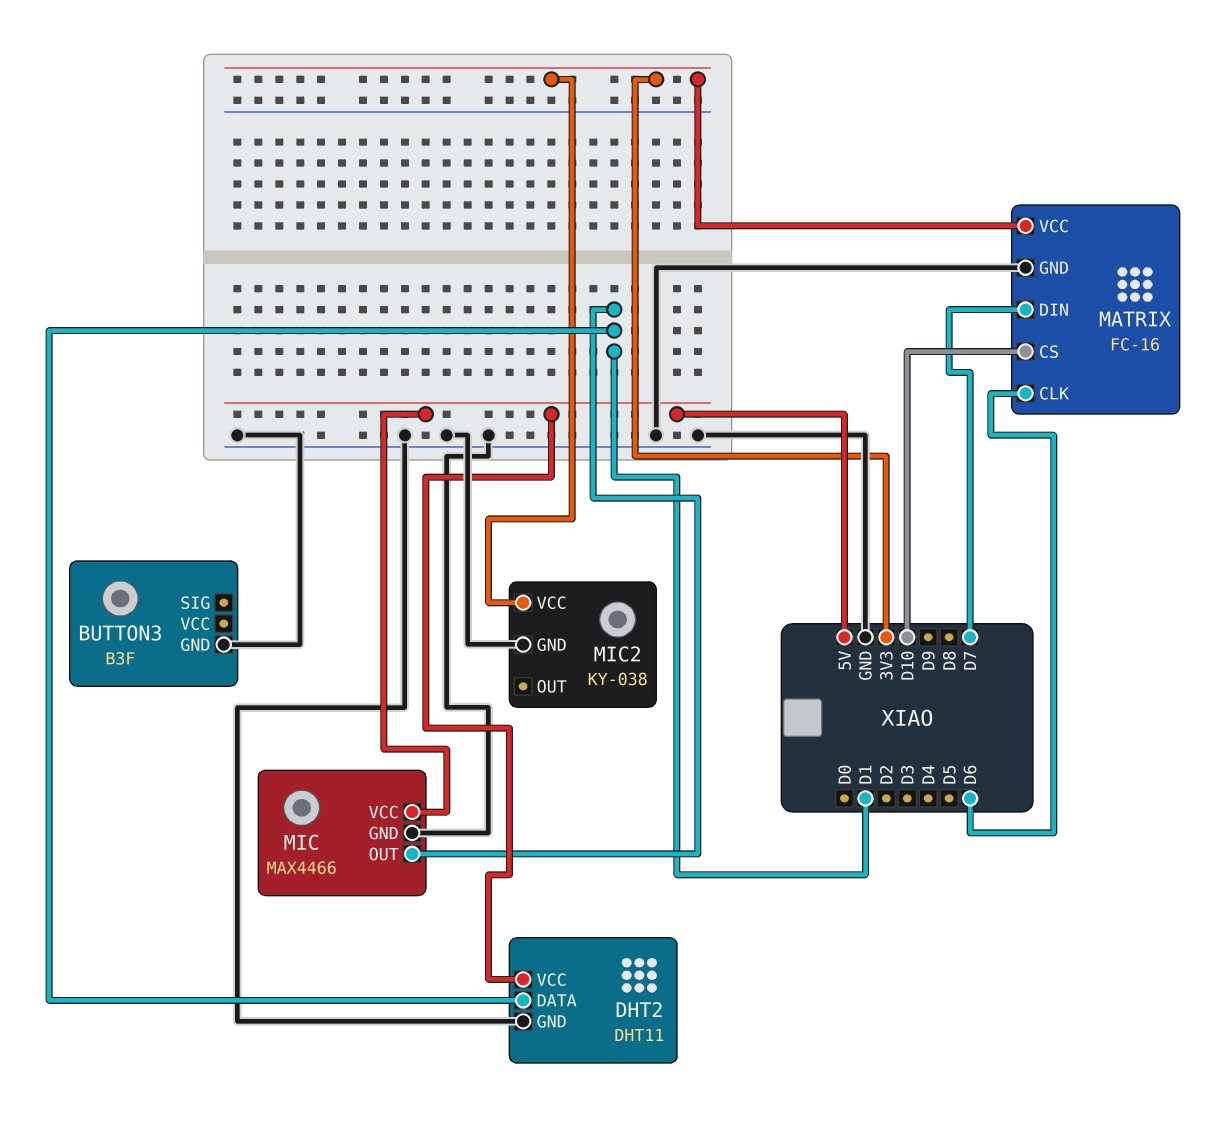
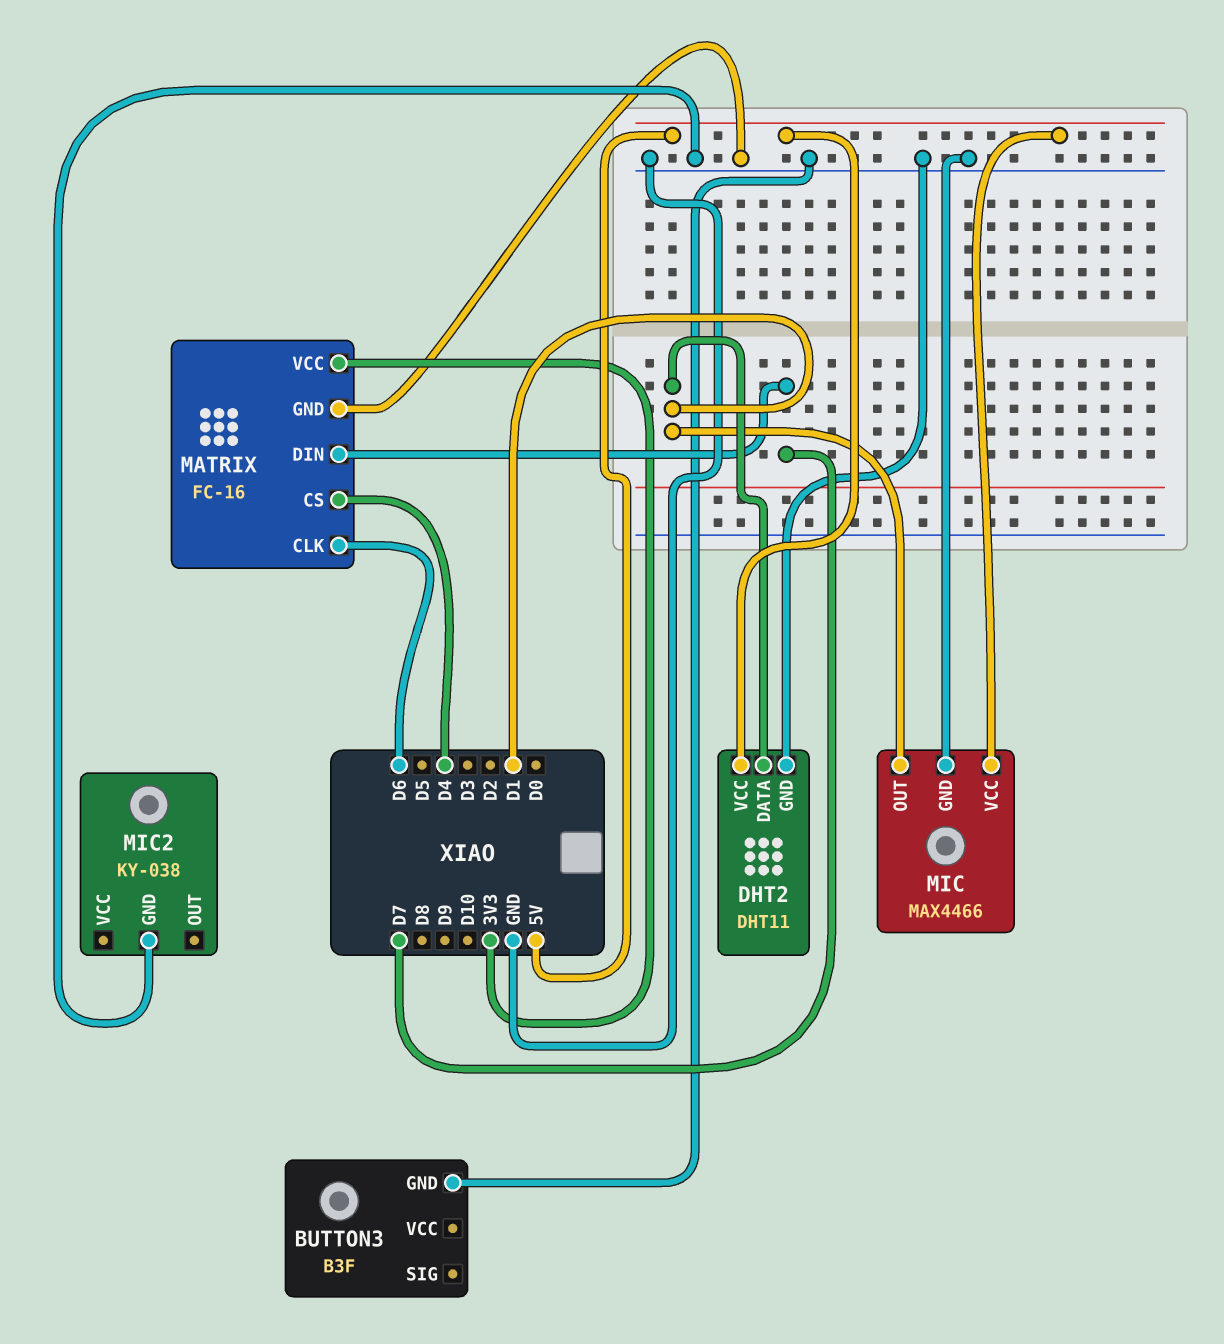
MATRIX pin CS: D10 -> D4
MIC2 pin VCC: 3V3 -> none

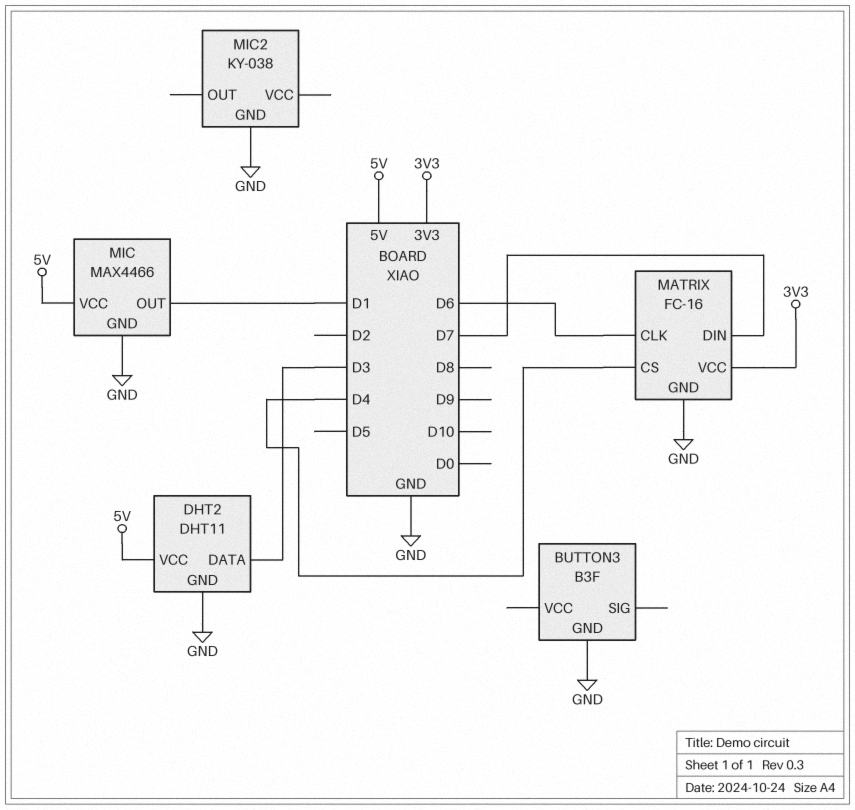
DHT2 pin DATA: D1 -> D3

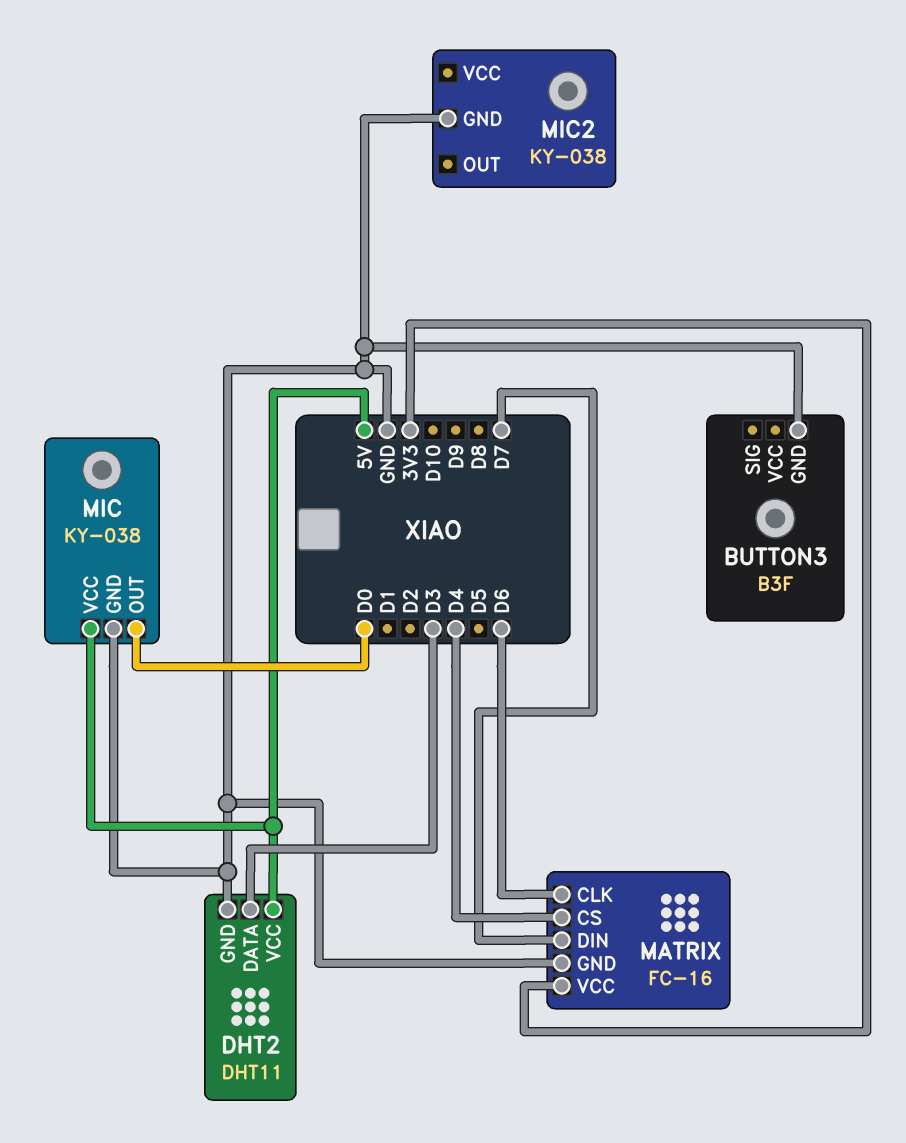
MIC: MAX4466 -> KY-038
MIC pin OUT: D1 -> D0

